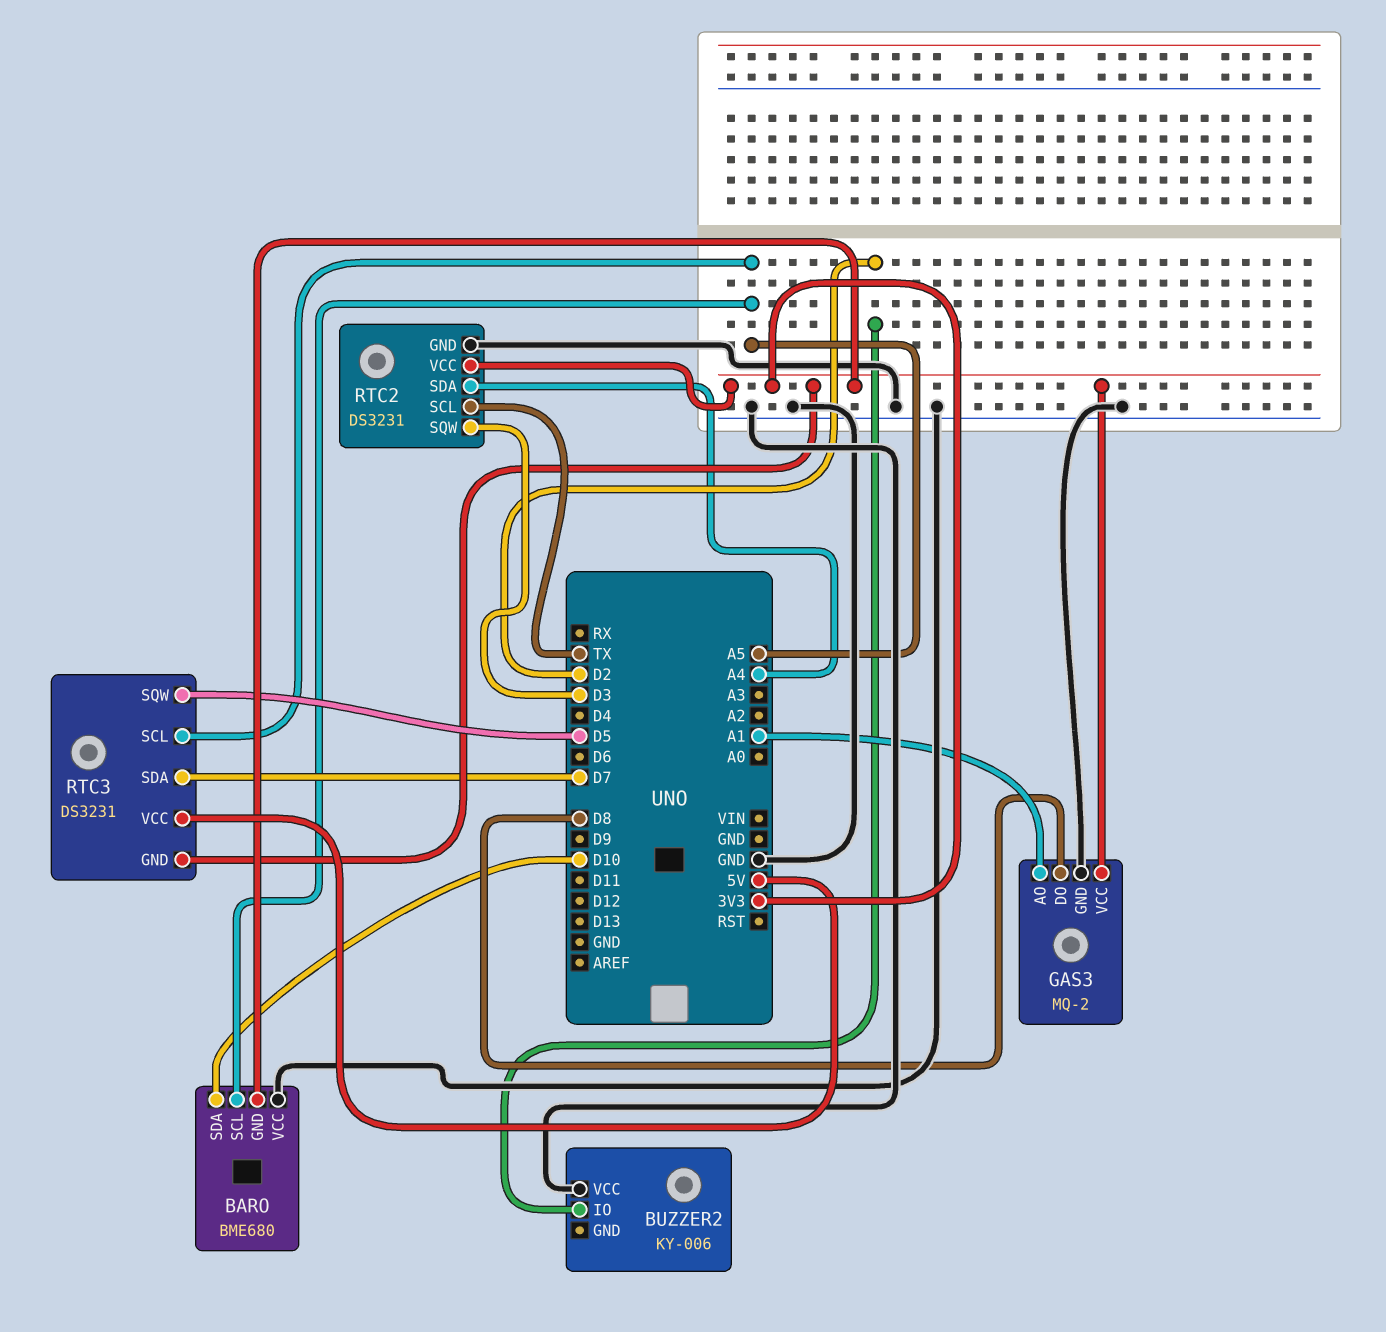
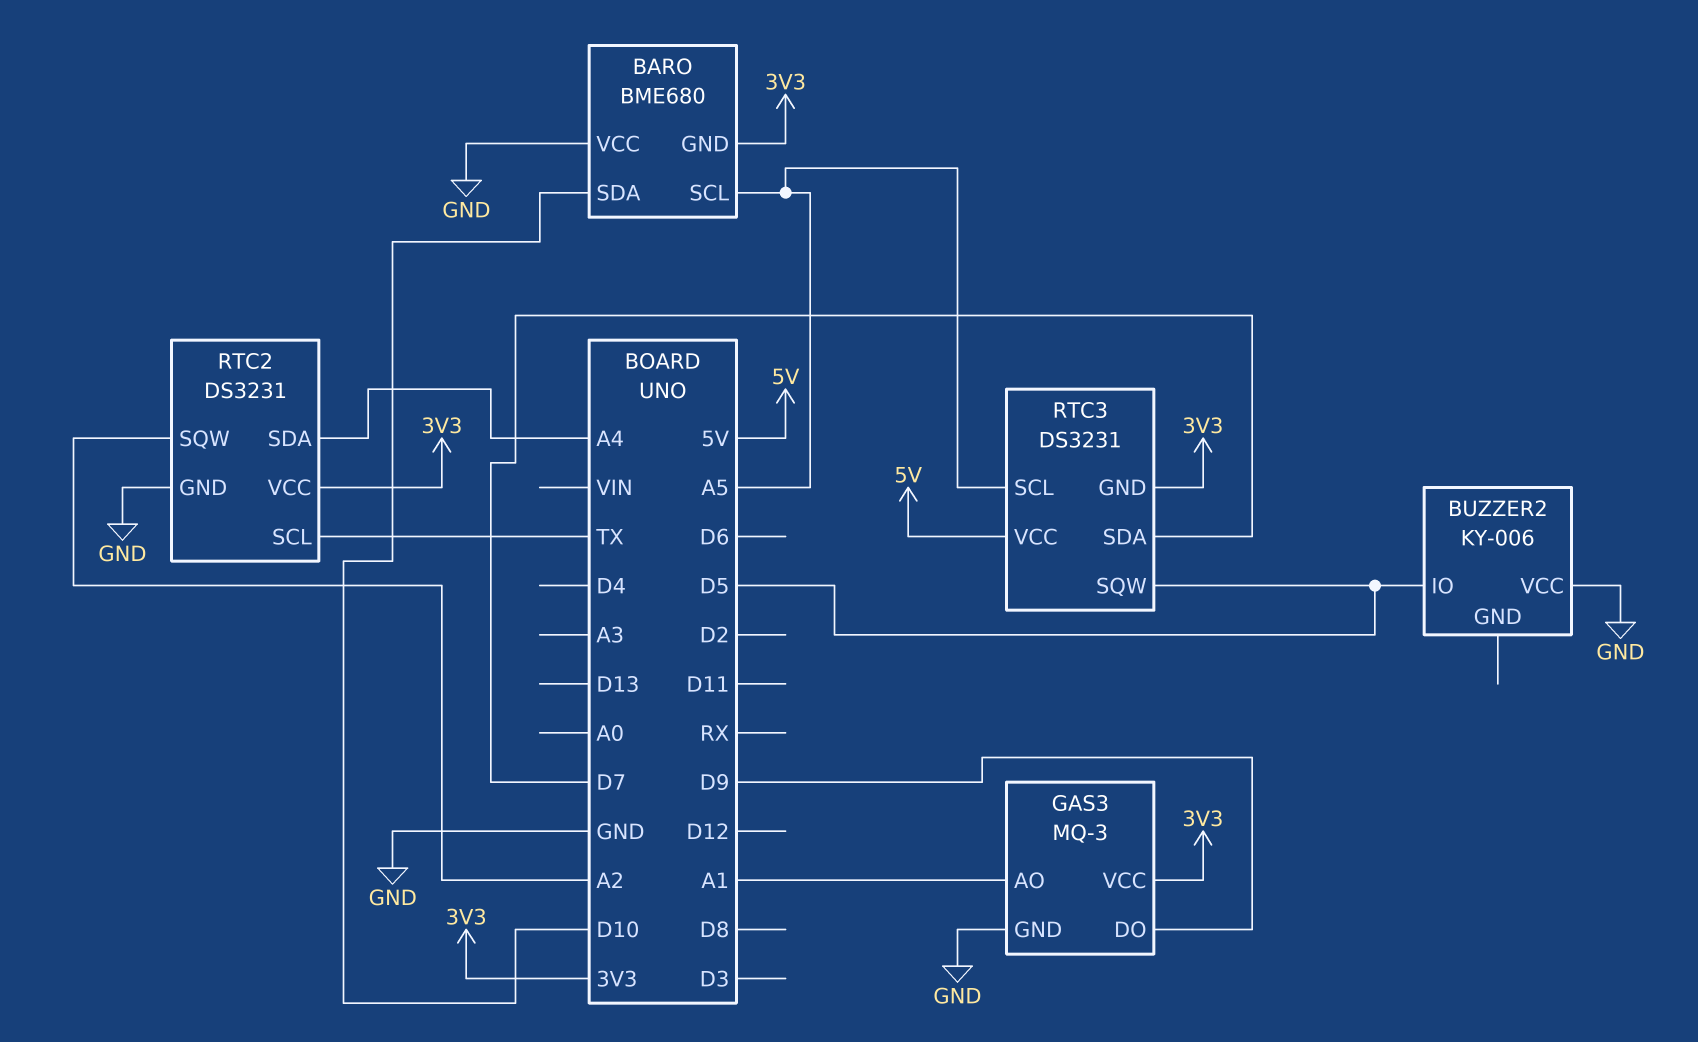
BUZZER2 pin IO: D2 -> D5
GAS3: MQ-2 -> MQ-3
GAS3 pin DO: D8 -> D9
RTC2 pin SQW: D3 -> A2

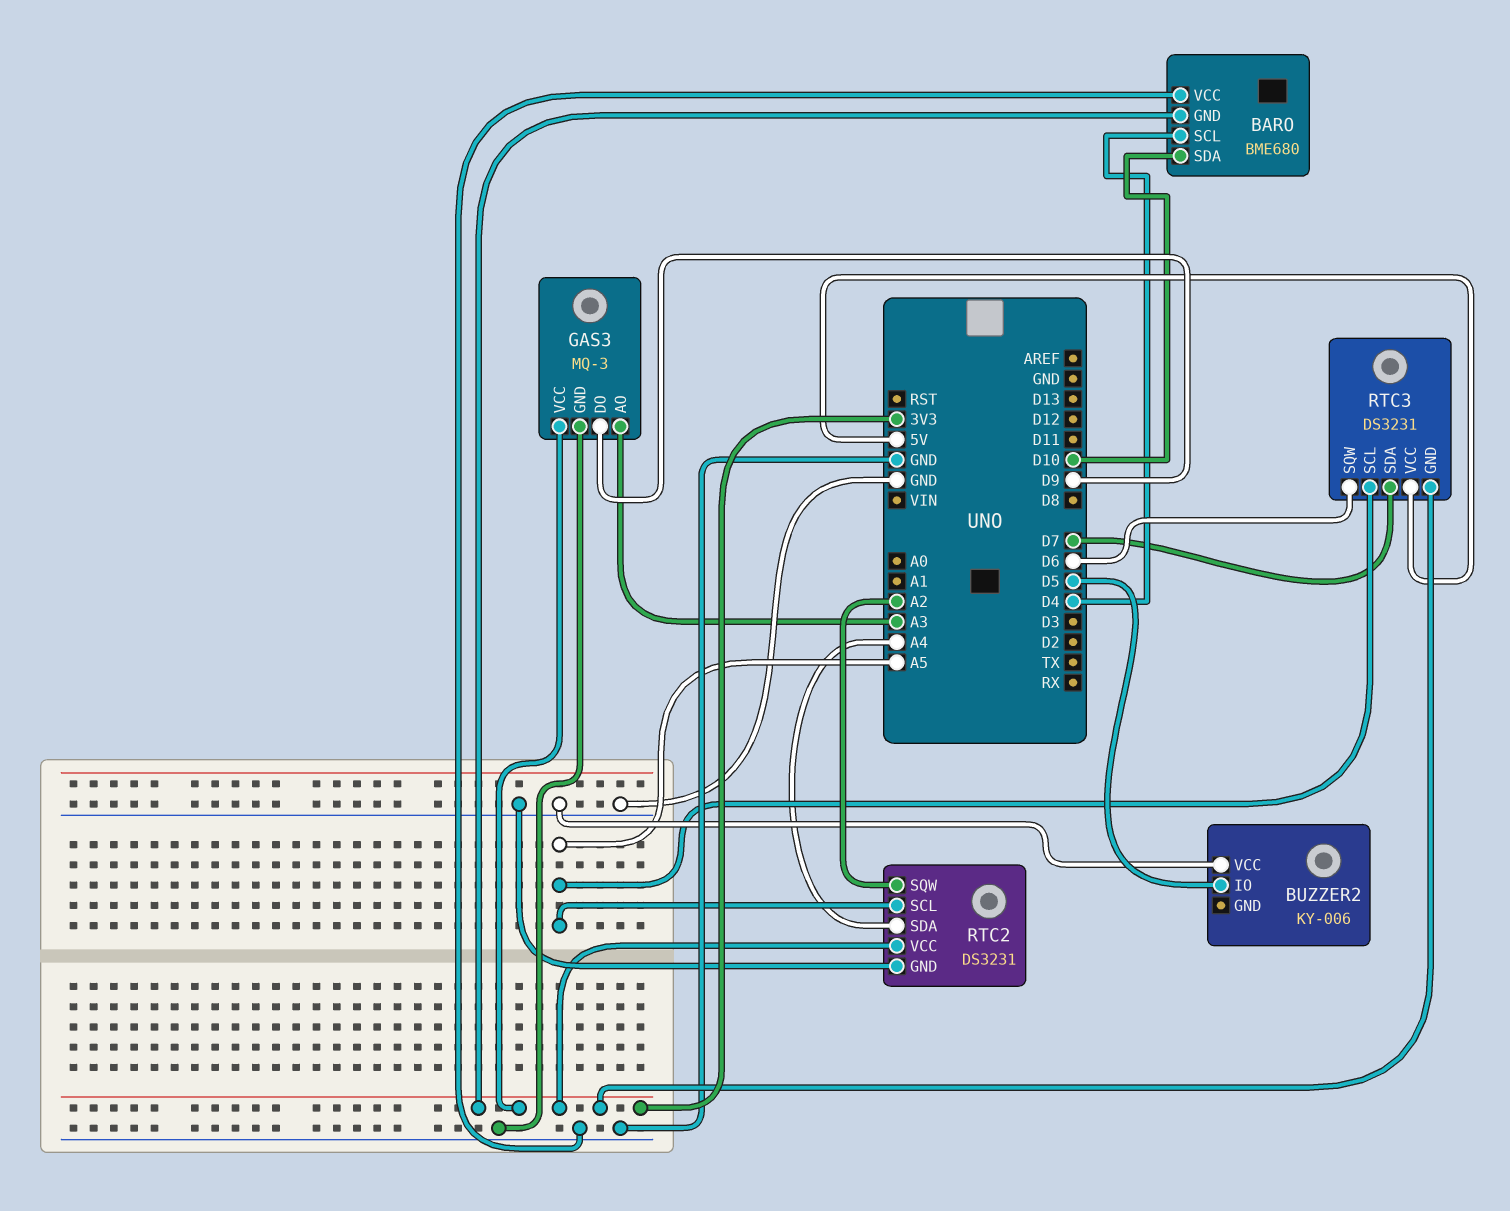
BARO pin SCL: A5 -> D4
GAS3 pin AO: A1 -> A3
RTC2 pin SCL: TX -> A5
RTC3 pin SQW: D5 -> D6

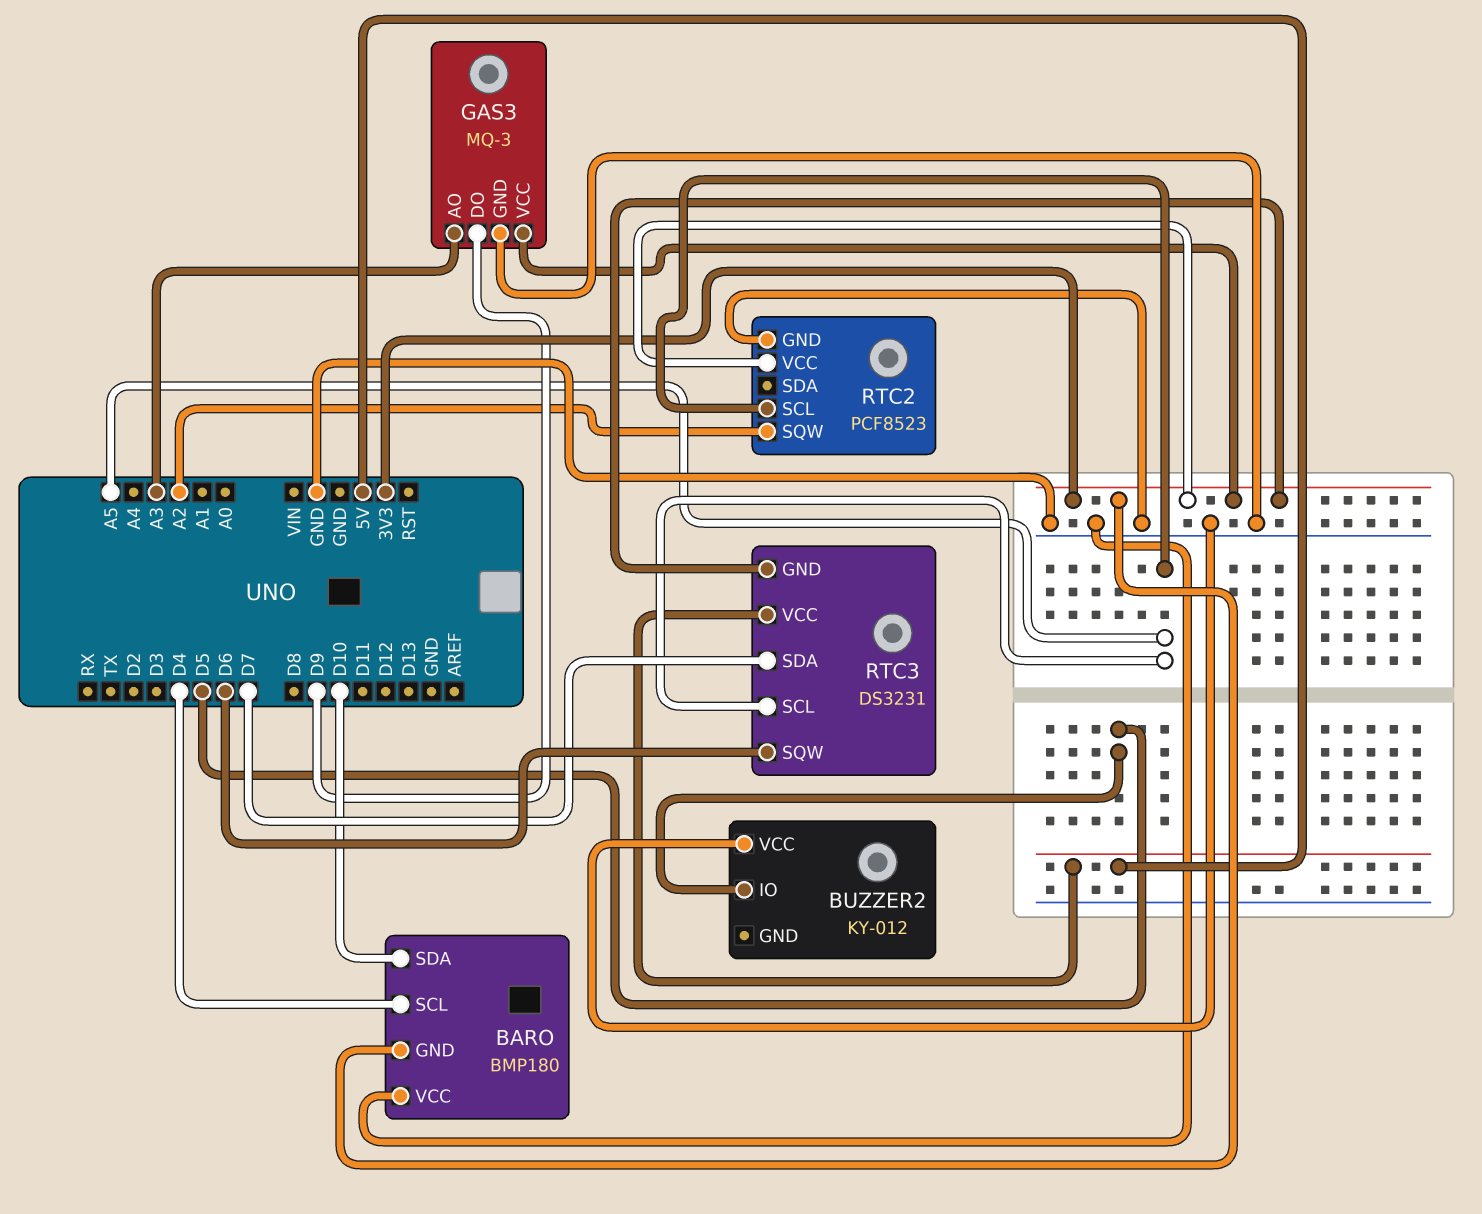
BARO: BME680 -> BMP180
BUZZER2: KY-006 -> KY-012
RTC2: DS3231 -> PCF8523
RTC2 pin SDA: A4 -> none

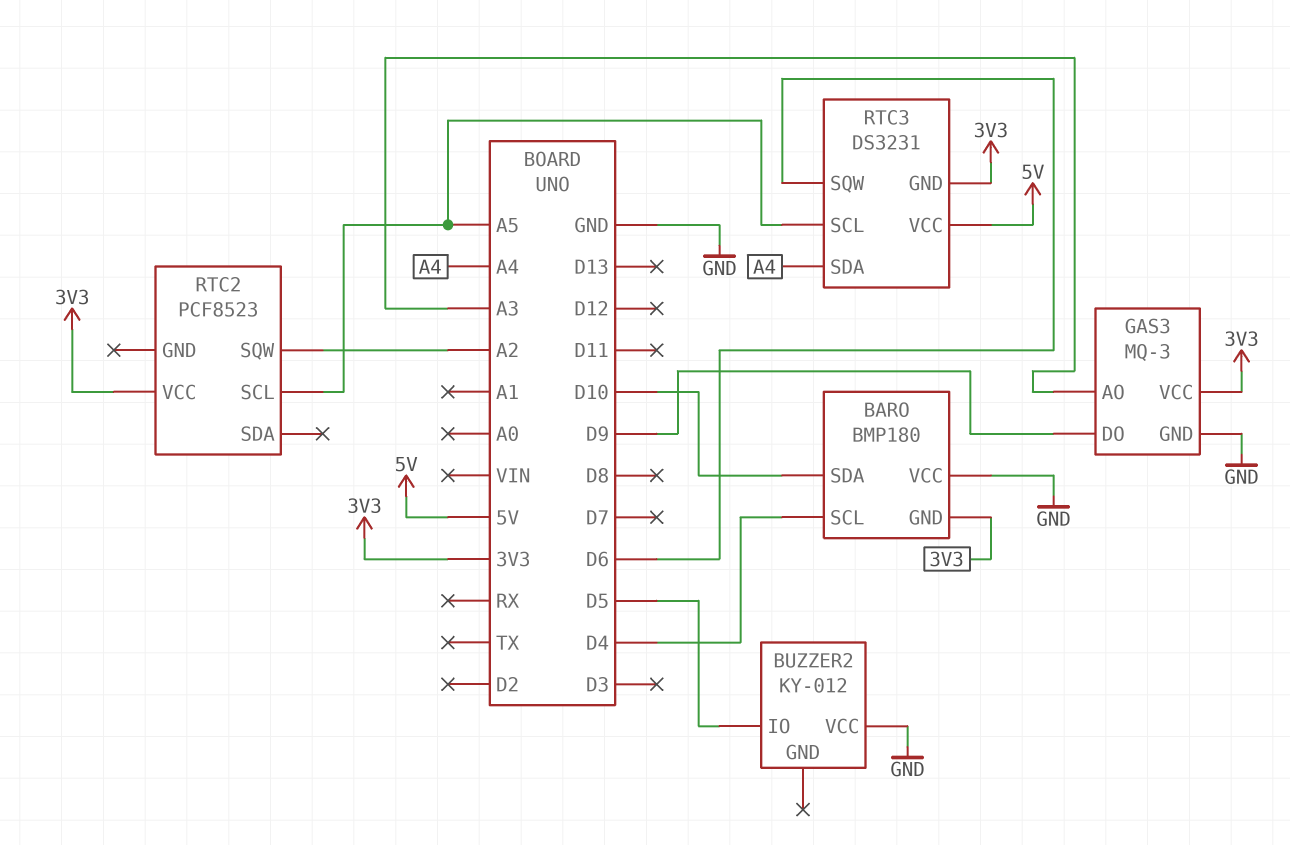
RTC2 pin GND: GND -> none
RTC3 pin SDA: D7 -> A4

